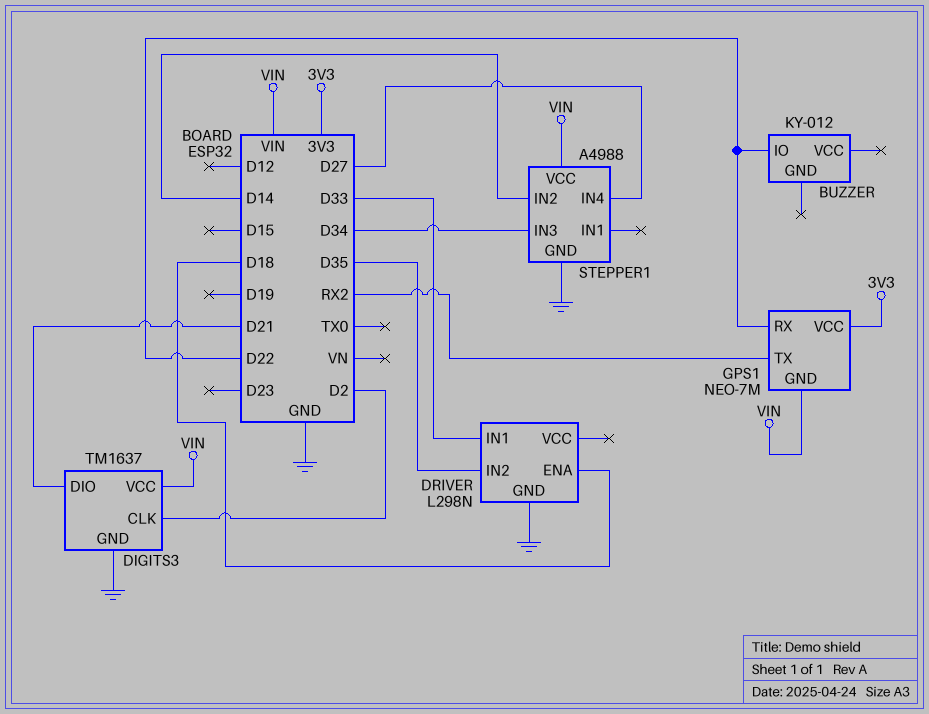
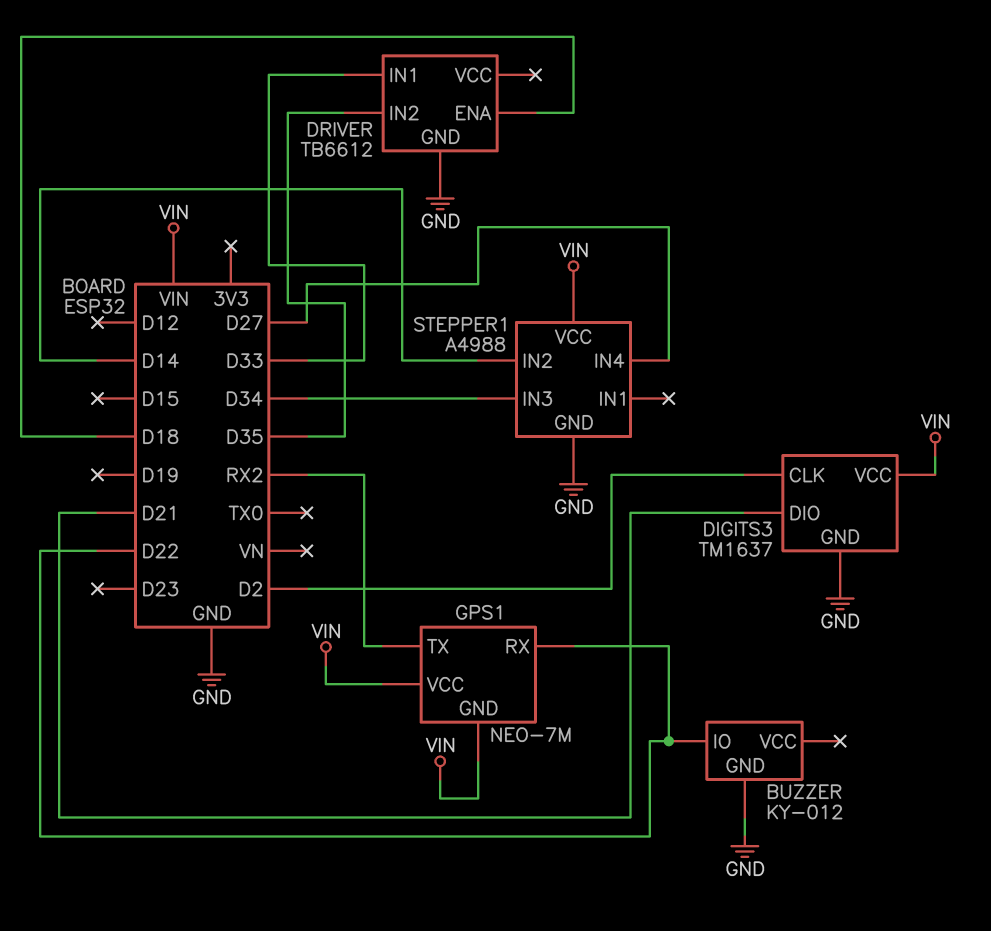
BUZZER pin GND: none -> GND
DRIVER: L298N -> TB6612
GPS1 pin VCC: 3V3 -> VIN

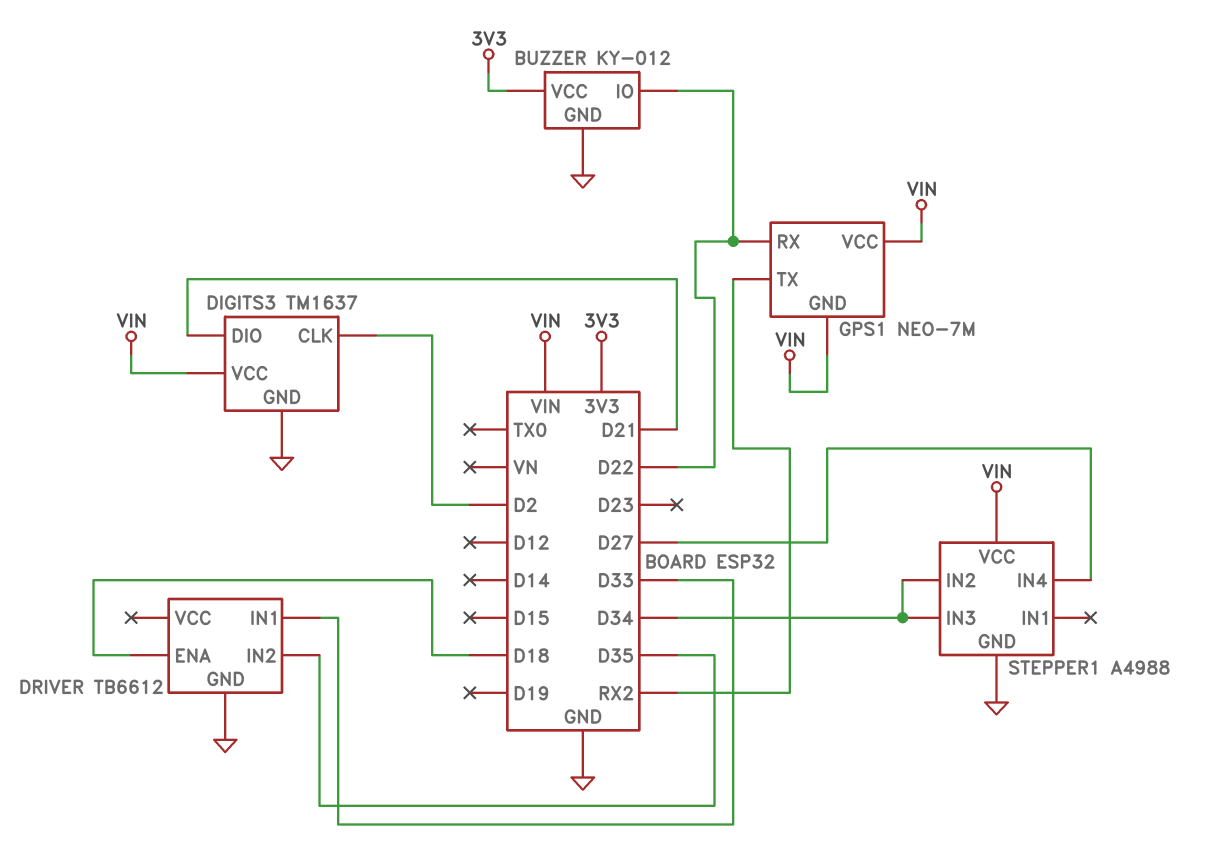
BUZZER pin VCC: none -> 3V3
STEPPER1 pin IN2: D14 -> D34

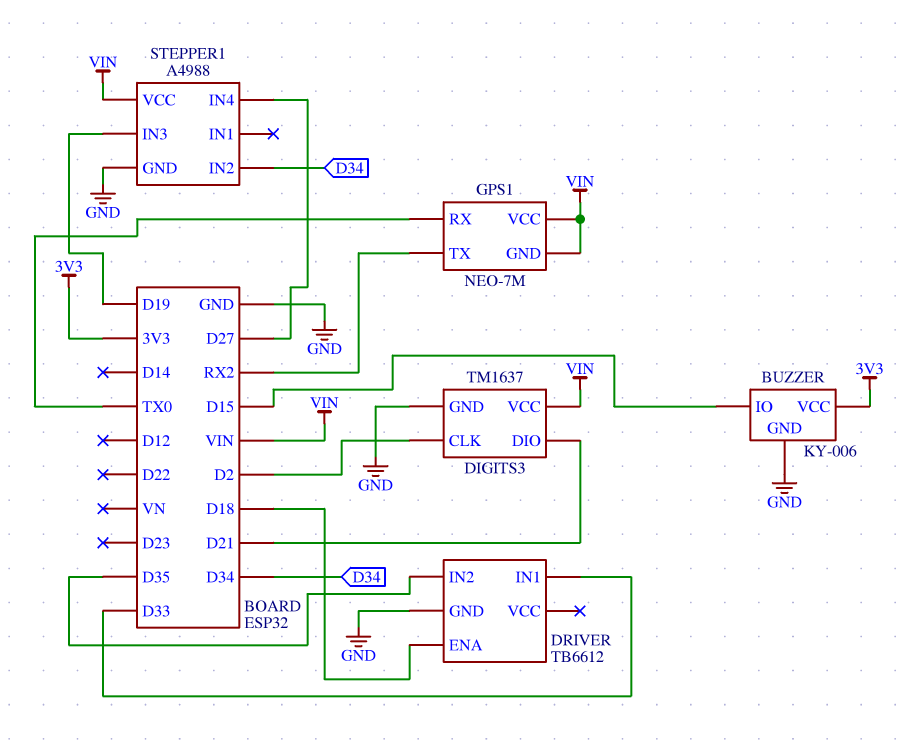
BUZZER: KY-012 -> KY-006
BUZZER pin IO: D22 -> D15
GPS1 pin RX: D22 -> TX0
STEPPER1 pin IN3: D34 -> D19

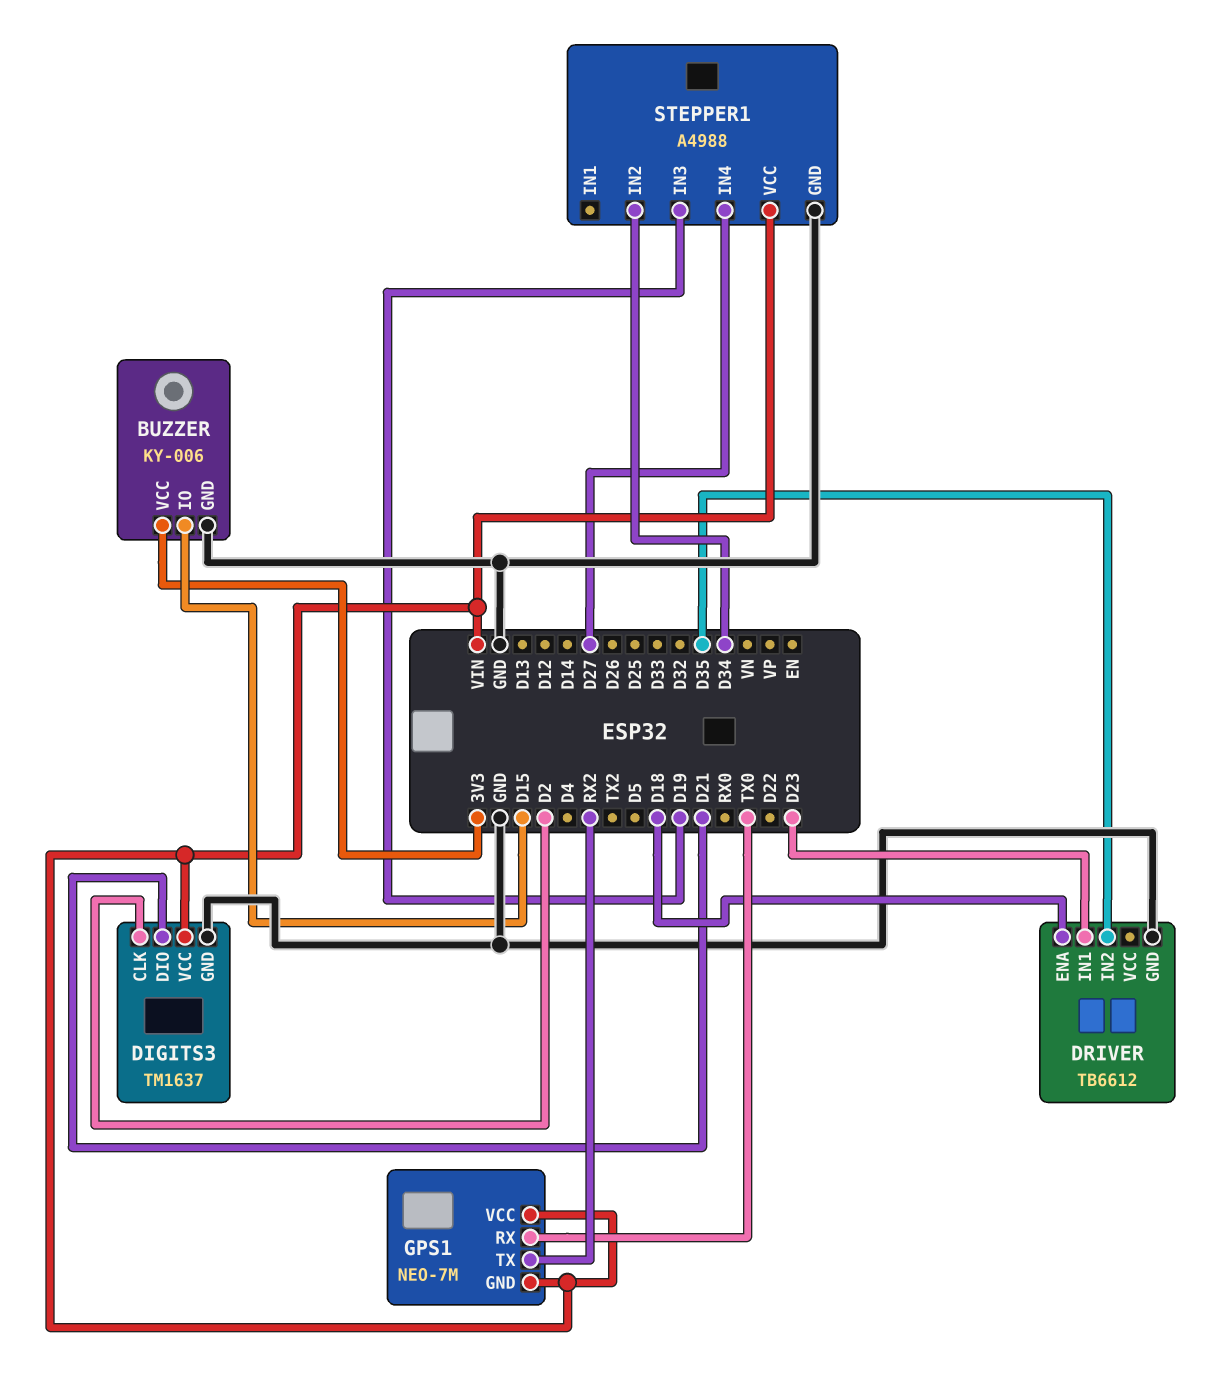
DRIVER pin IN1: D33 -> D23

